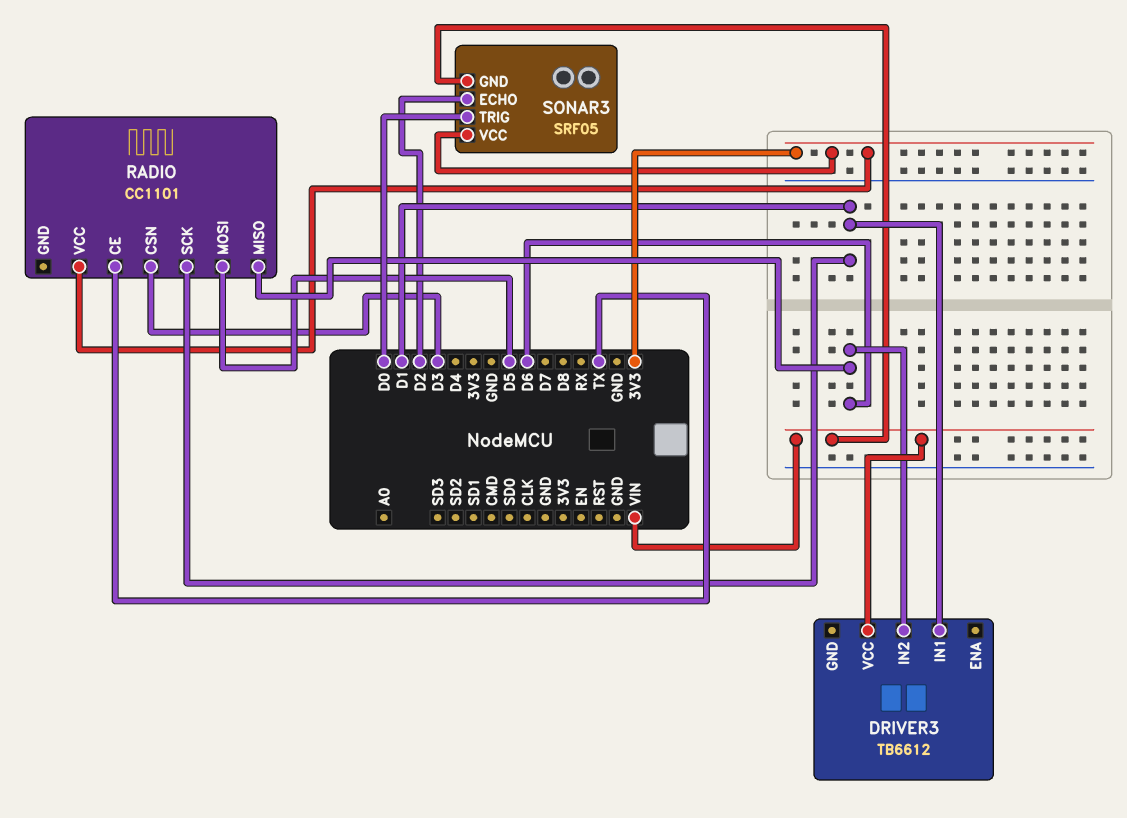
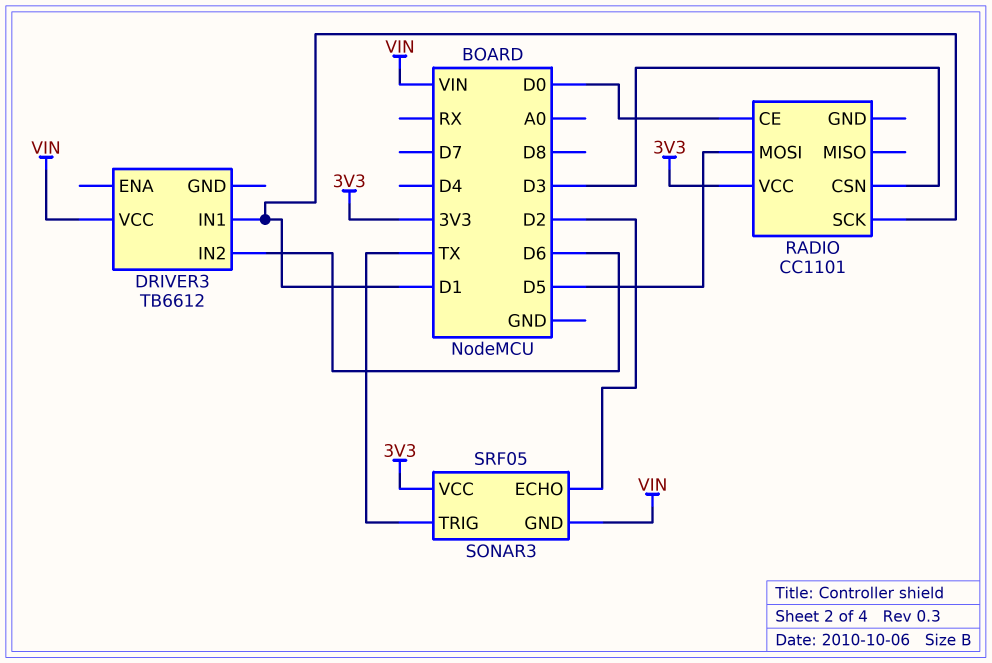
RADIO pin CE: TX -> D0
RADIO pin MISO: D6 -> none
SONAR3 pin TRIG: D0 -> TX

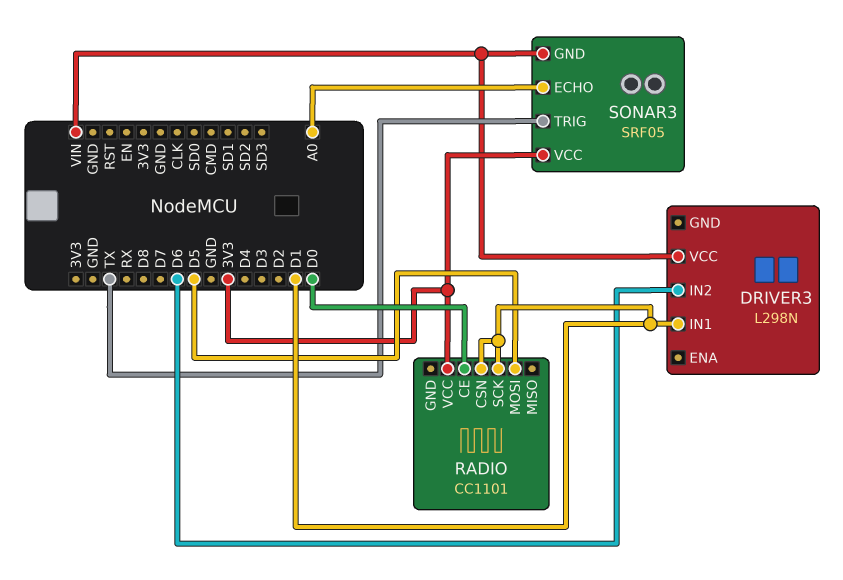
DRIVER3: TB6612 -> L298N
RADIO pin CSN: D3 -> D1
SONAR3 pin ECHO: D2 -> A0

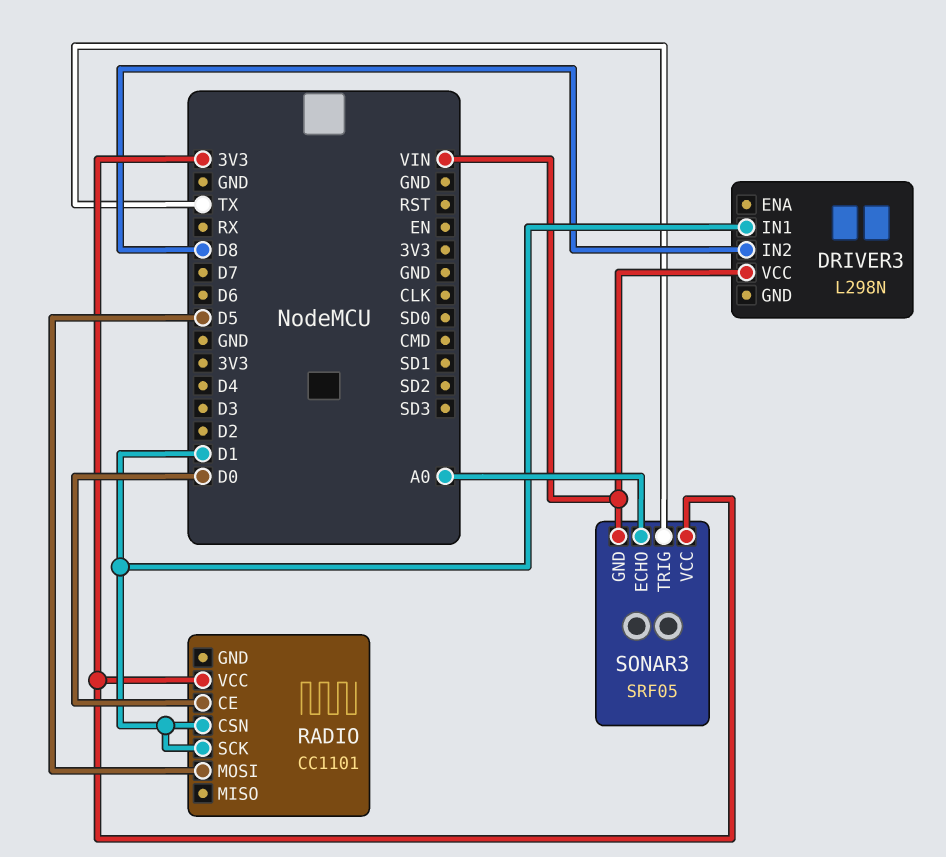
DRIVER3 pin IN2: D6 -> D8

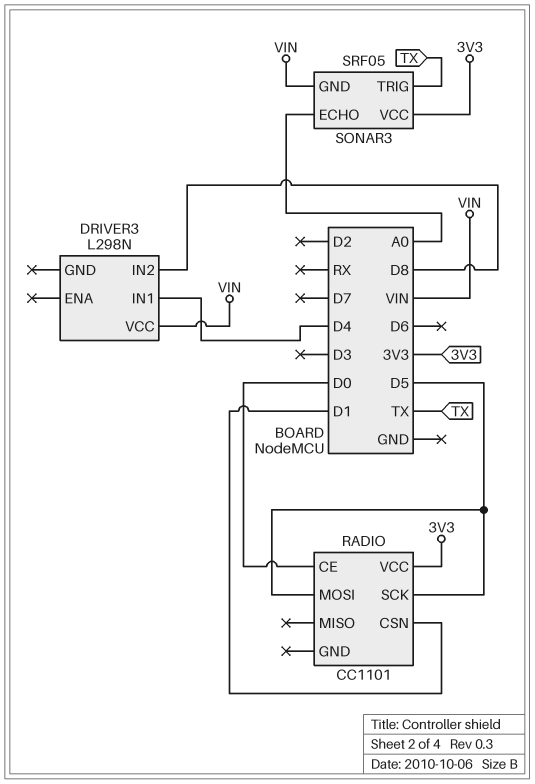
DRIVER3 pin IN1: D1 -> D4
RADIO pin SCK: D1 -> D5

